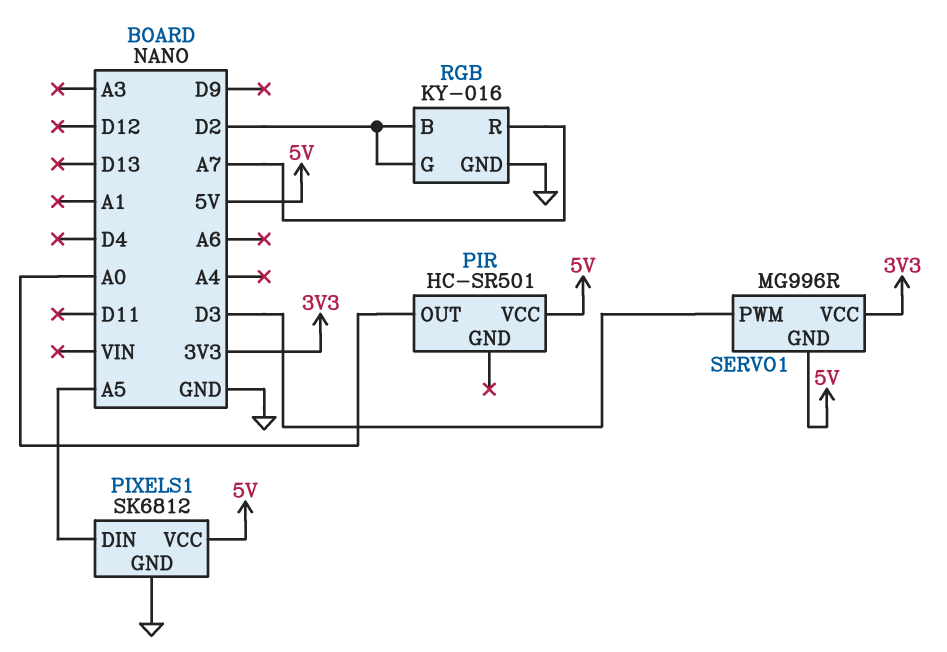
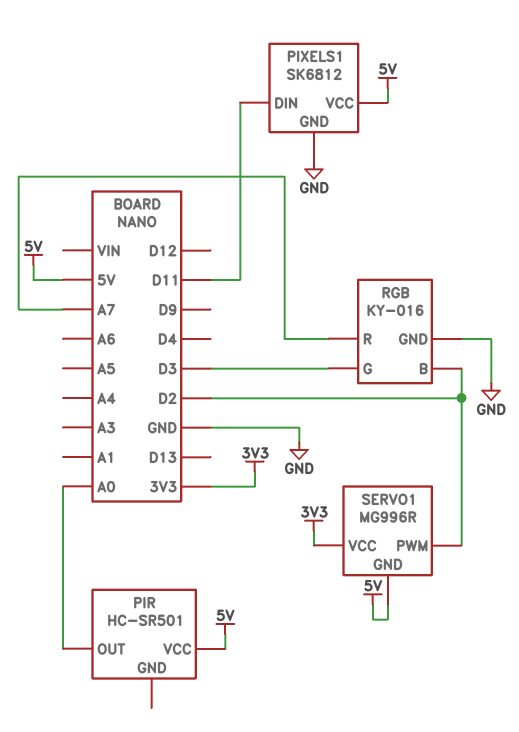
PIXELS1 pin DIN: A5 -> D11
RGB pin G: D2 -> D3
SERVO1 pin PWM: D3 -> D2

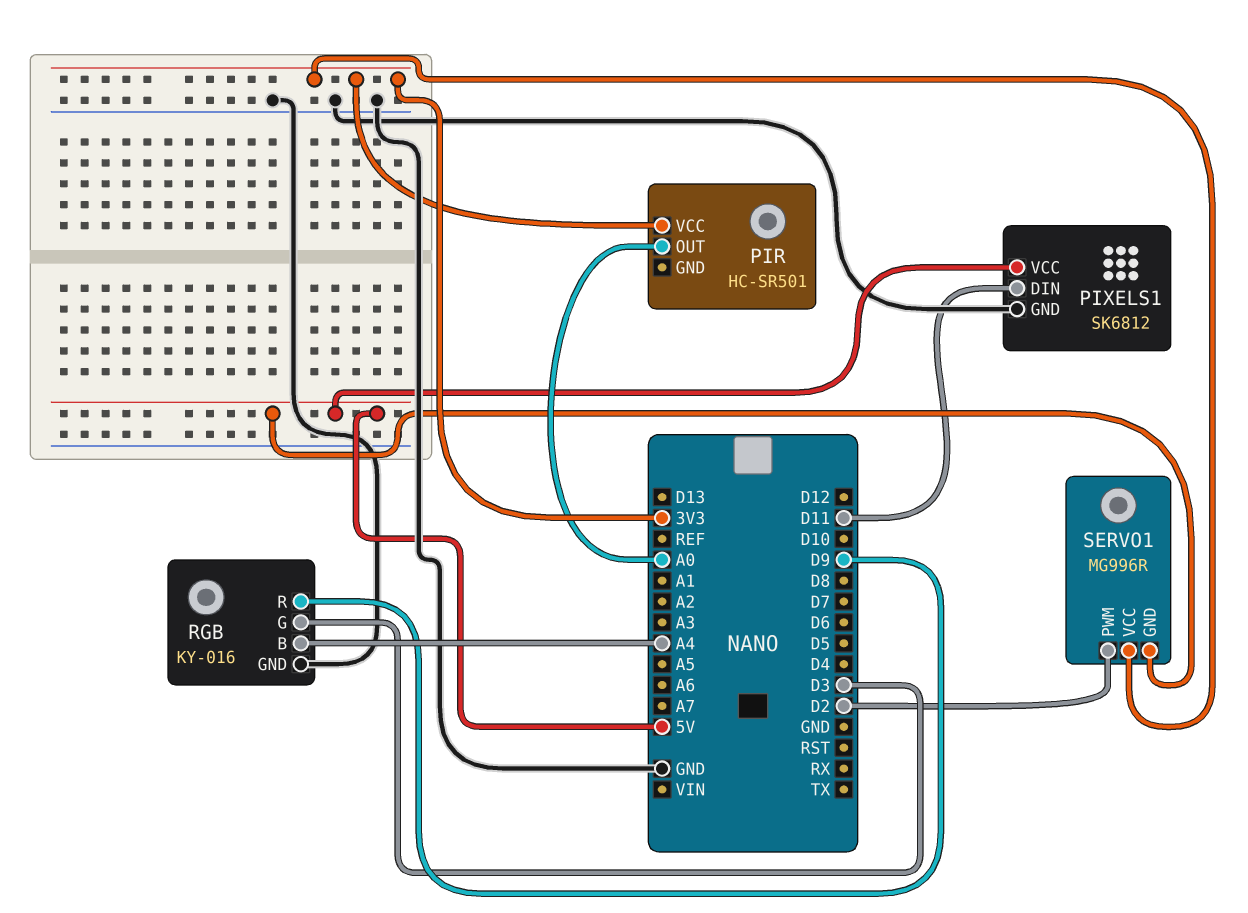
PIR pin VCC: 5V -> 3V3
RGB pin B: D2 -> A4
RGB pin R: A7 -> D9

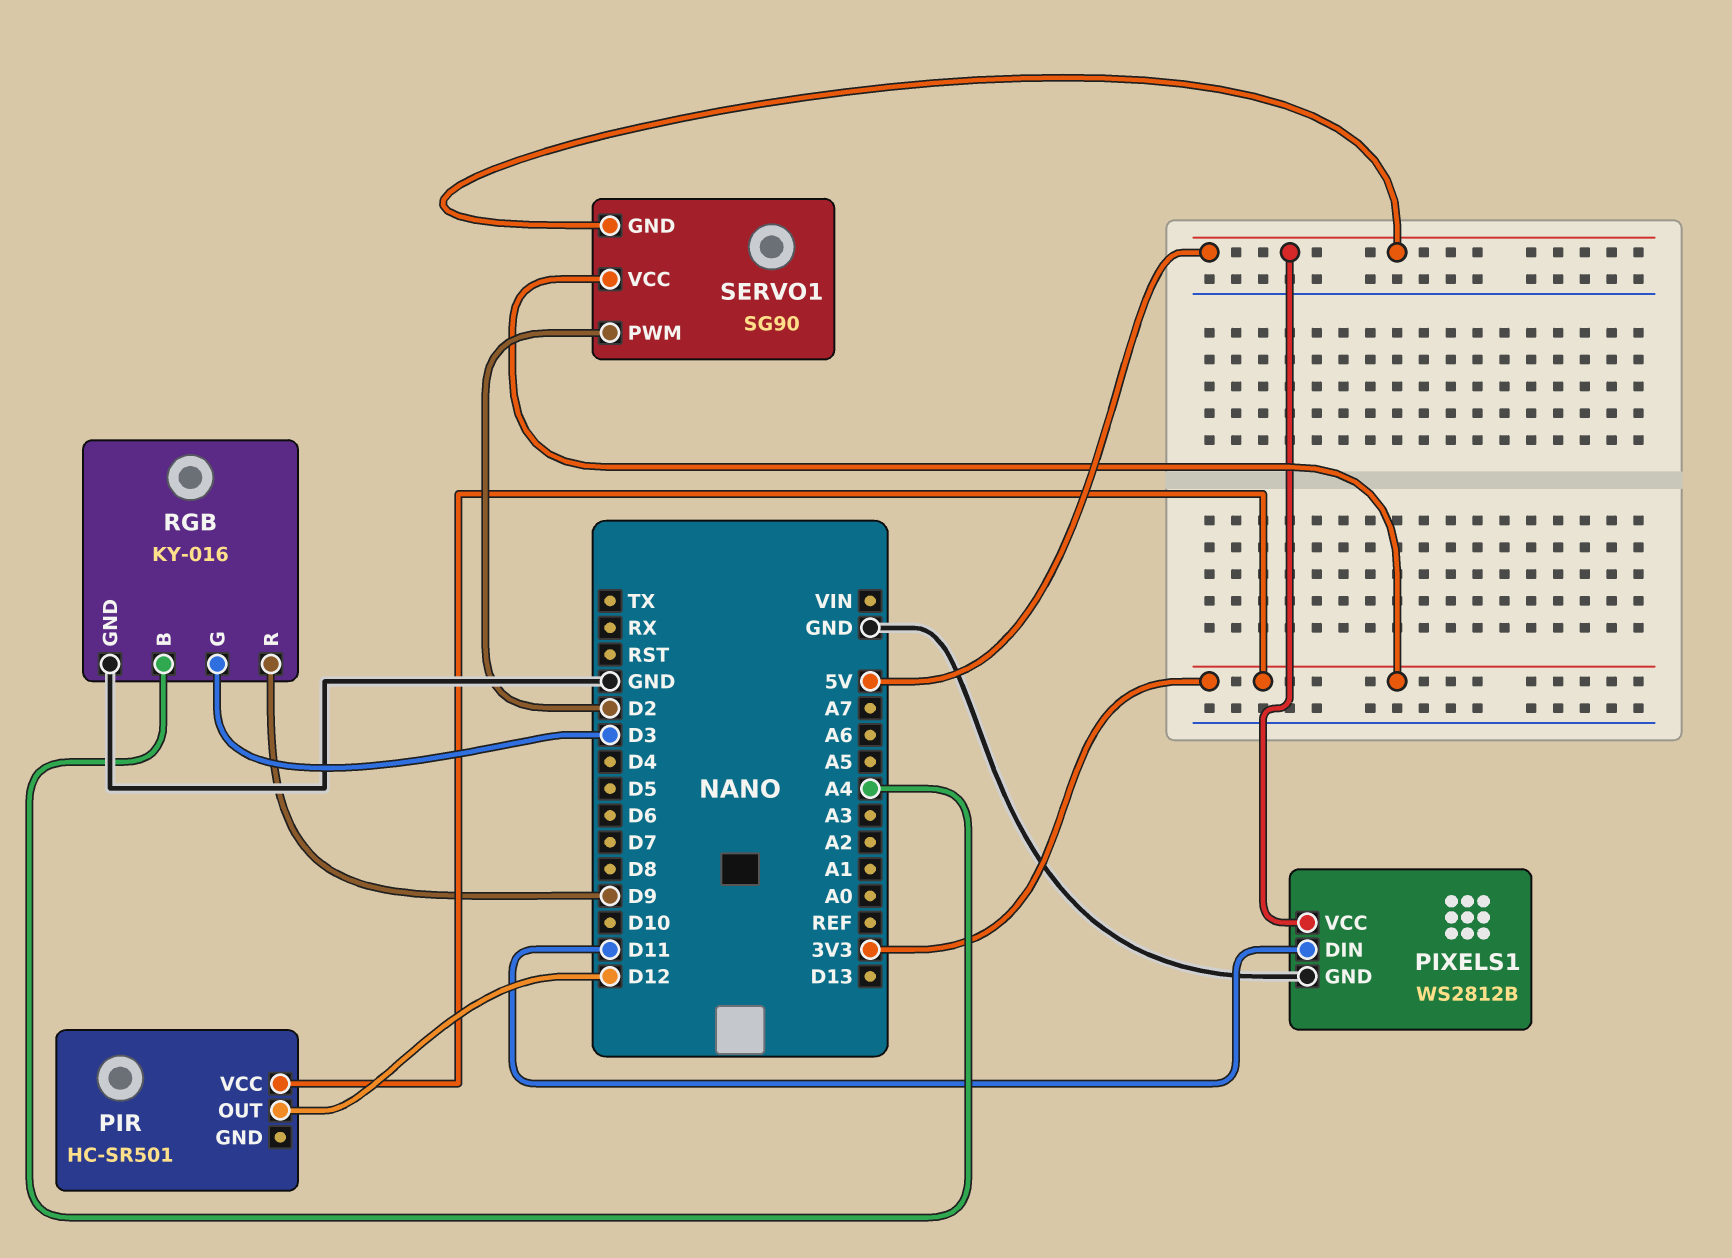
PIR pin OUT: A0 -> D12
PIXELS1: SK6812 -> WS2812B
SERVO1: MG996R -> SG90

